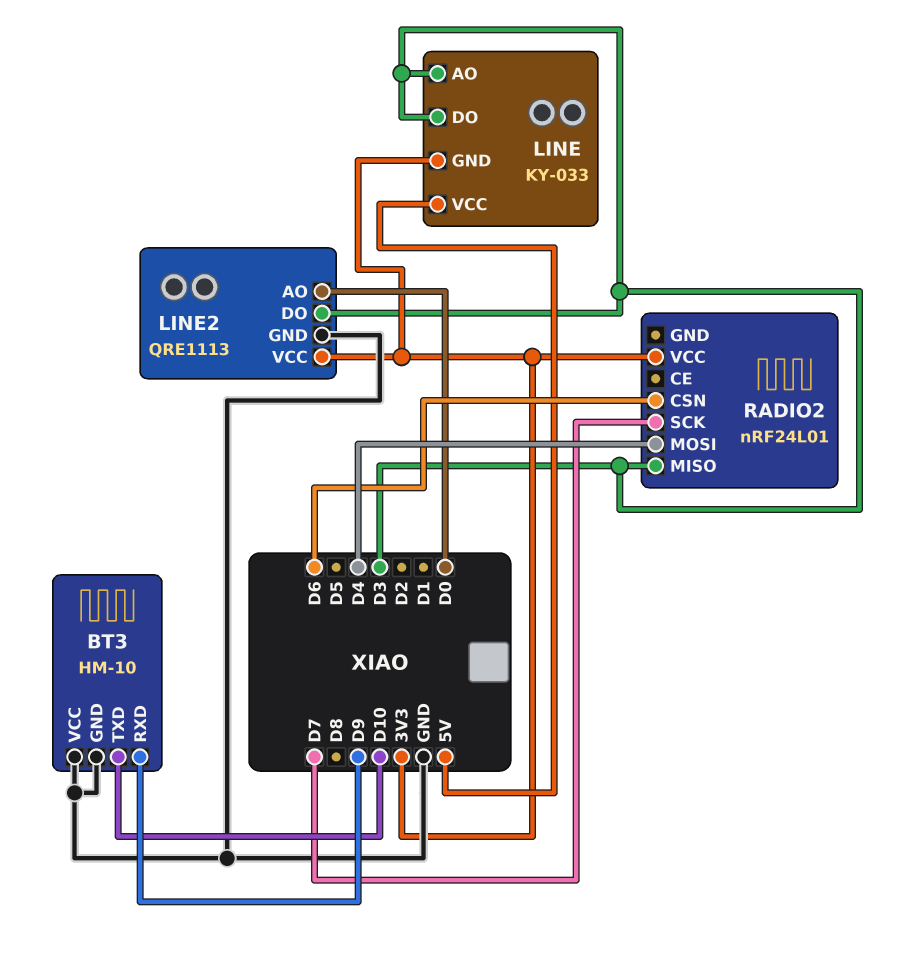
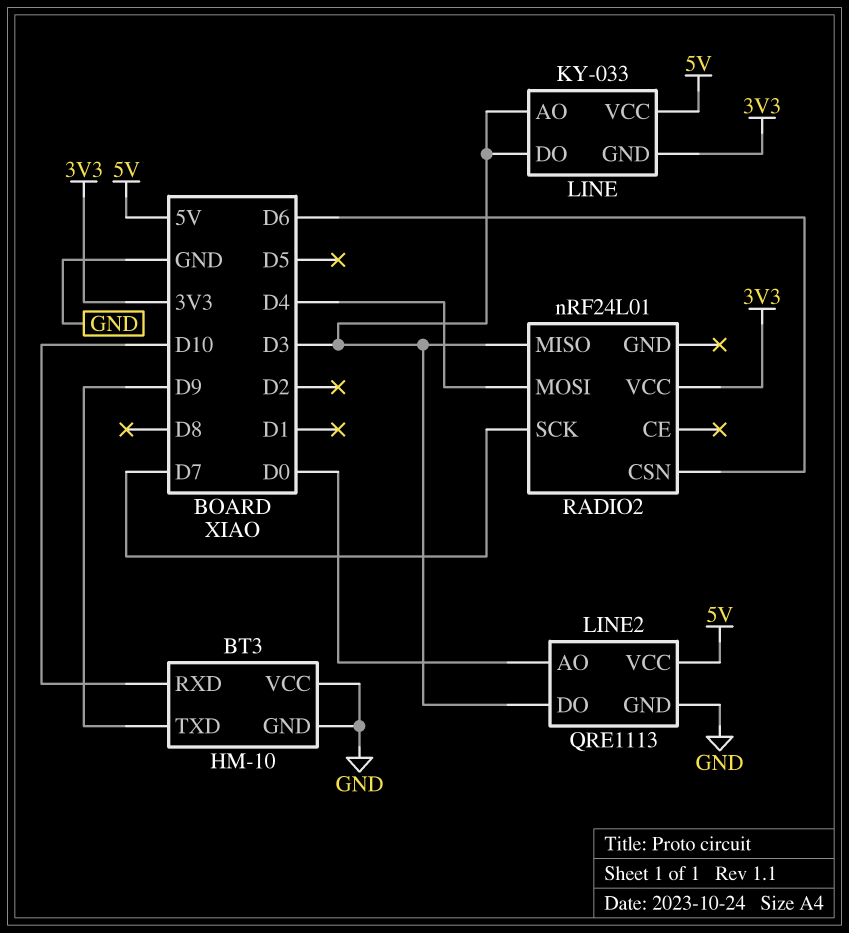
BT3 pin RXD: D9 -> D10
BT3 pin TXD: D10 -> D9
LINE2 pin VCC: 3V3 -> 5V

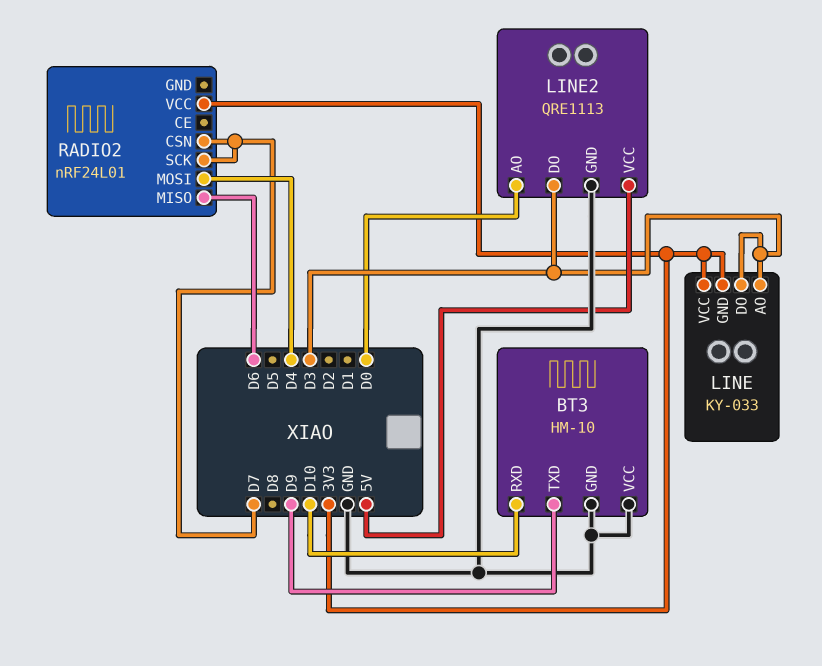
LINE pin VCC: 5V -> 3V3
RADIO2 pin CSN: D6 -> D7
RADIO2 pin MISO: D3 -> D6

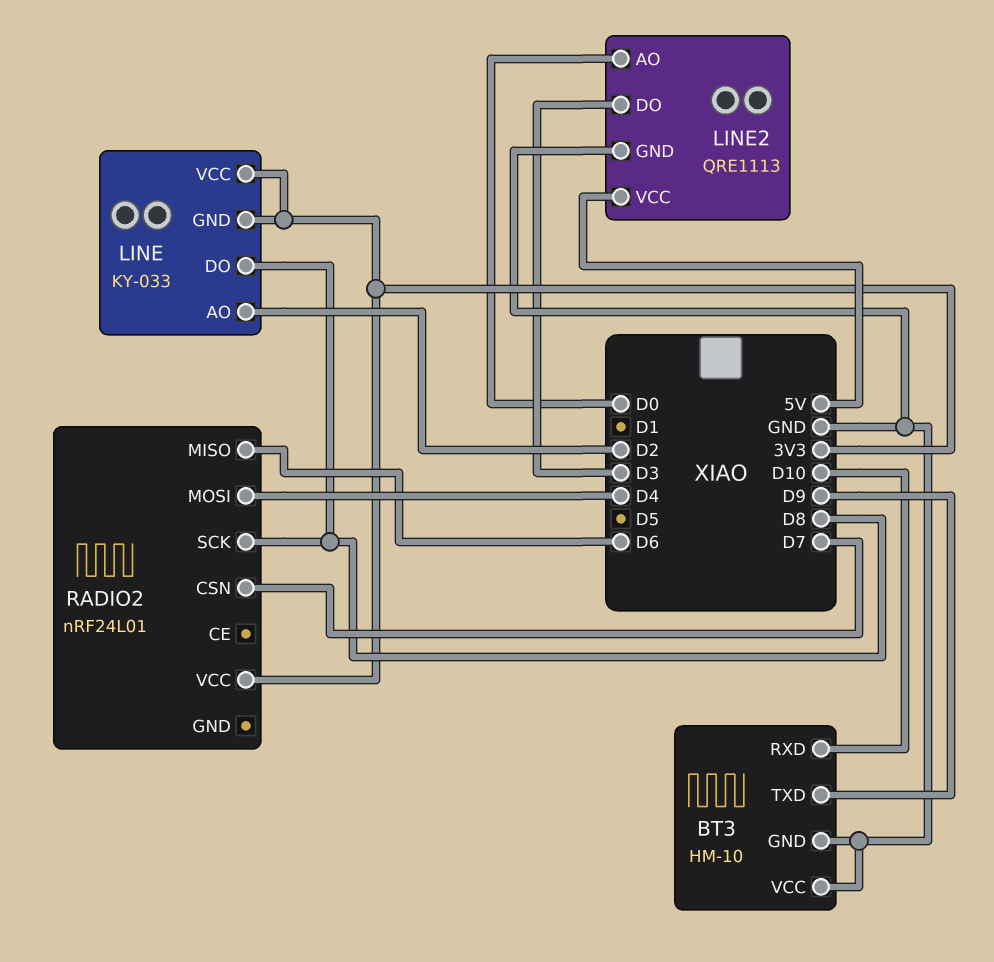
LINE pin AO: D3 -> D2
LINE pin DO: D3 -> D8
RADIO2 pin SCK: D7 -> D8

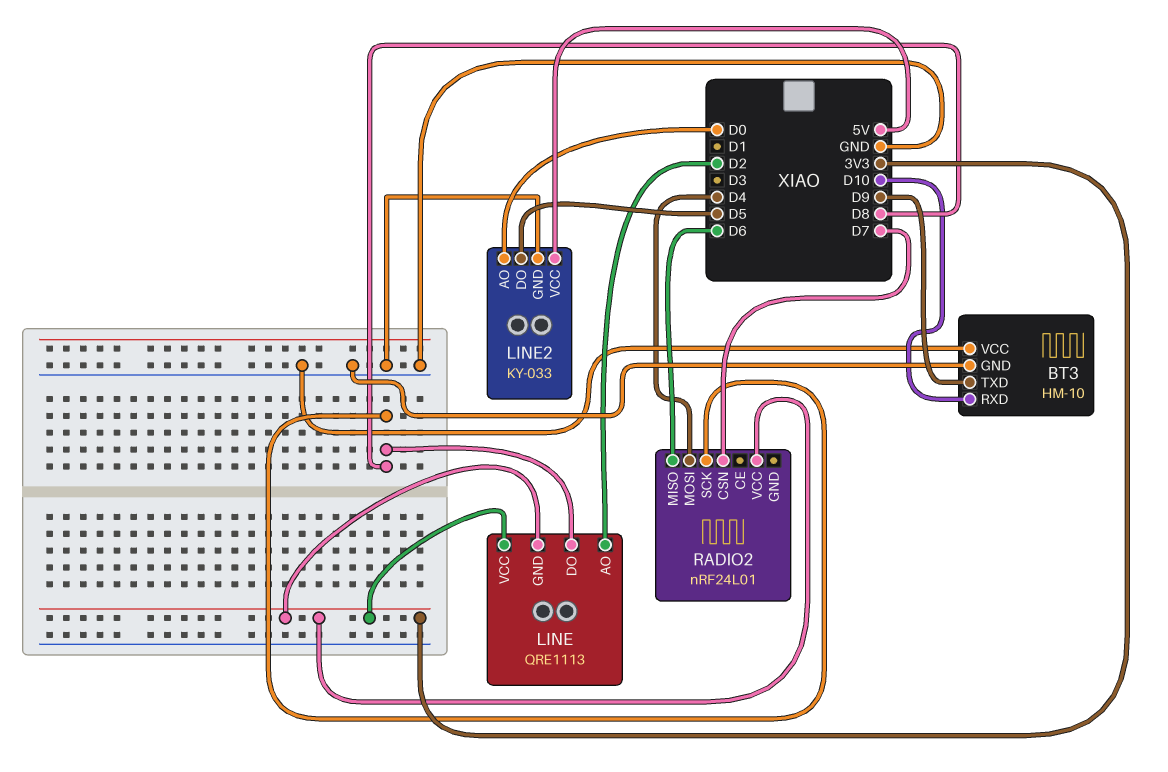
LINE: KY-033 -> QRE1113
LINE2: QRE1113 -> KY-033
LINE2 pin DO: D3 -> D5

